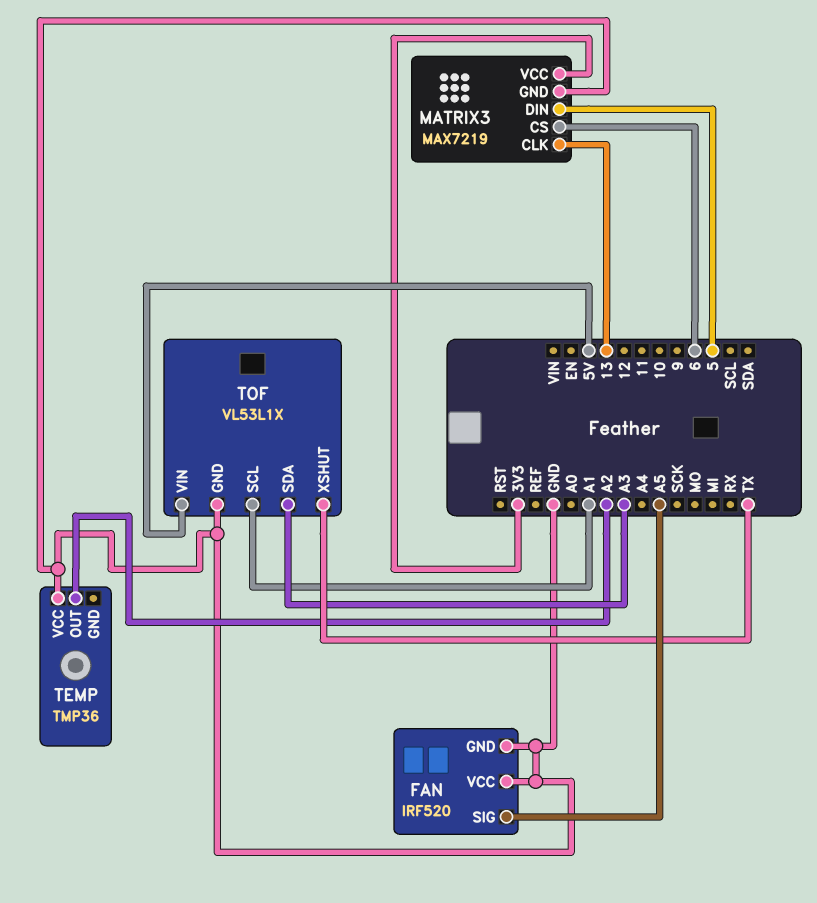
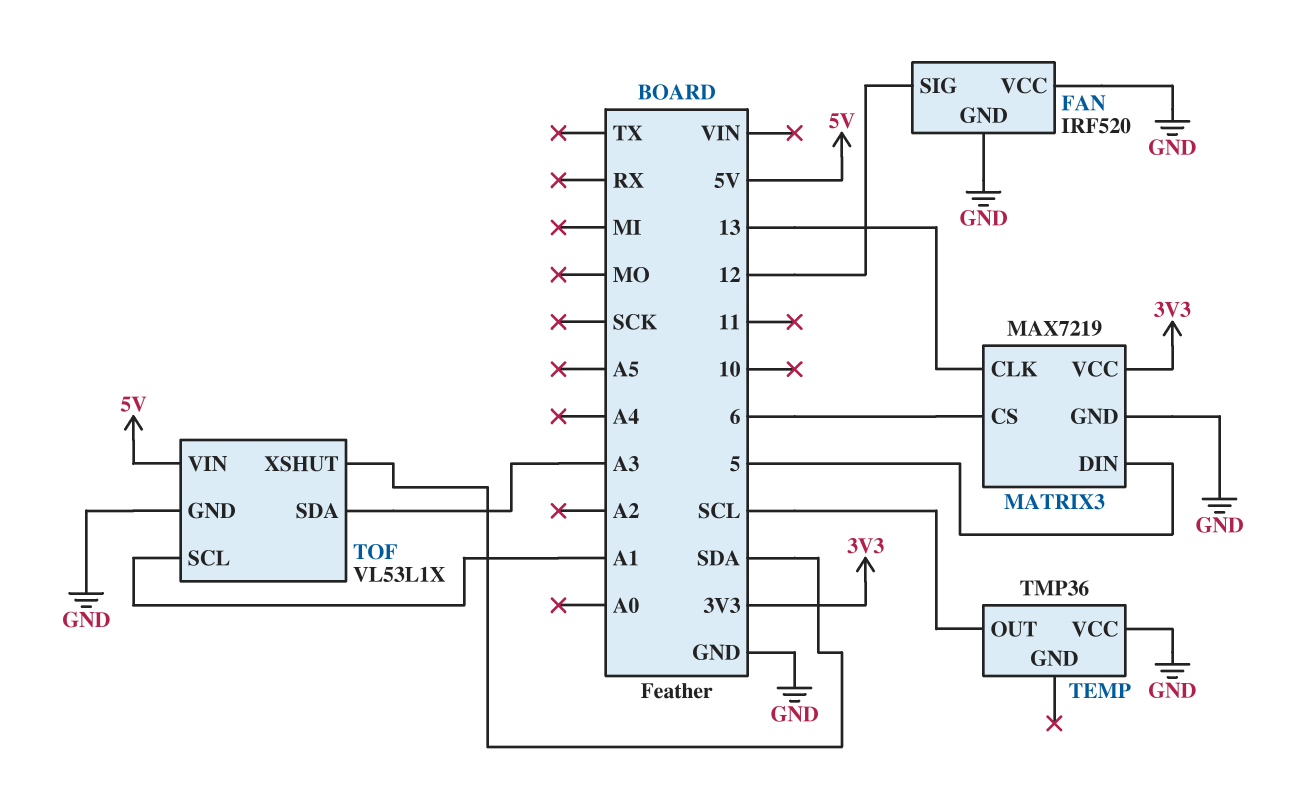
FAN pin SIG: A5 -> 12
TEMP pin OUT: A2 -> SCL
TOF pin XSHUT: TX -> SDA

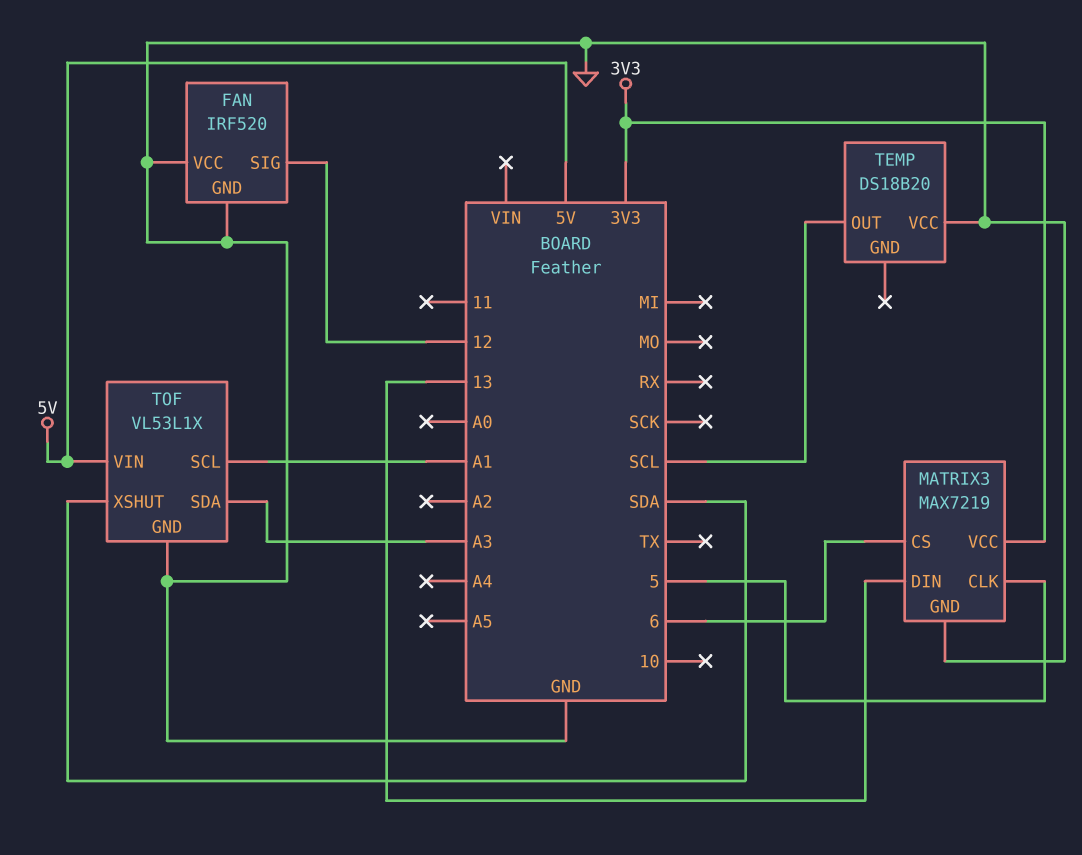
MATRIX3 pin CLK: 13 -> 5
MATRIX3 pin DIN: 5 -> 13
TEMP: TMP36 -> DS18B20

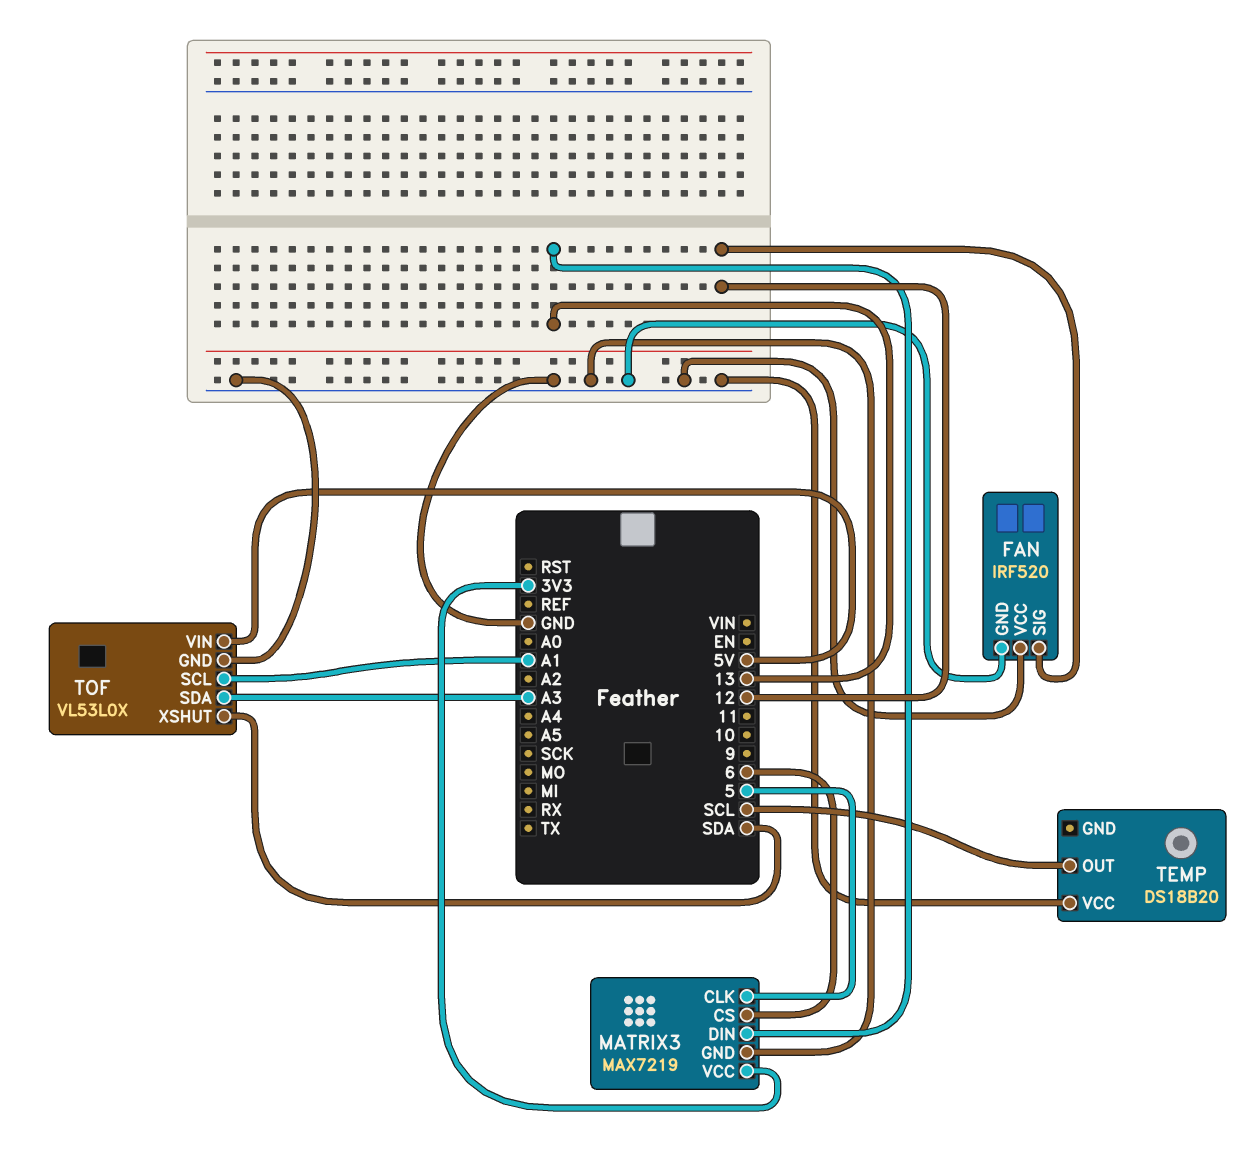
TOF: VL53L1X -> VL53L0X

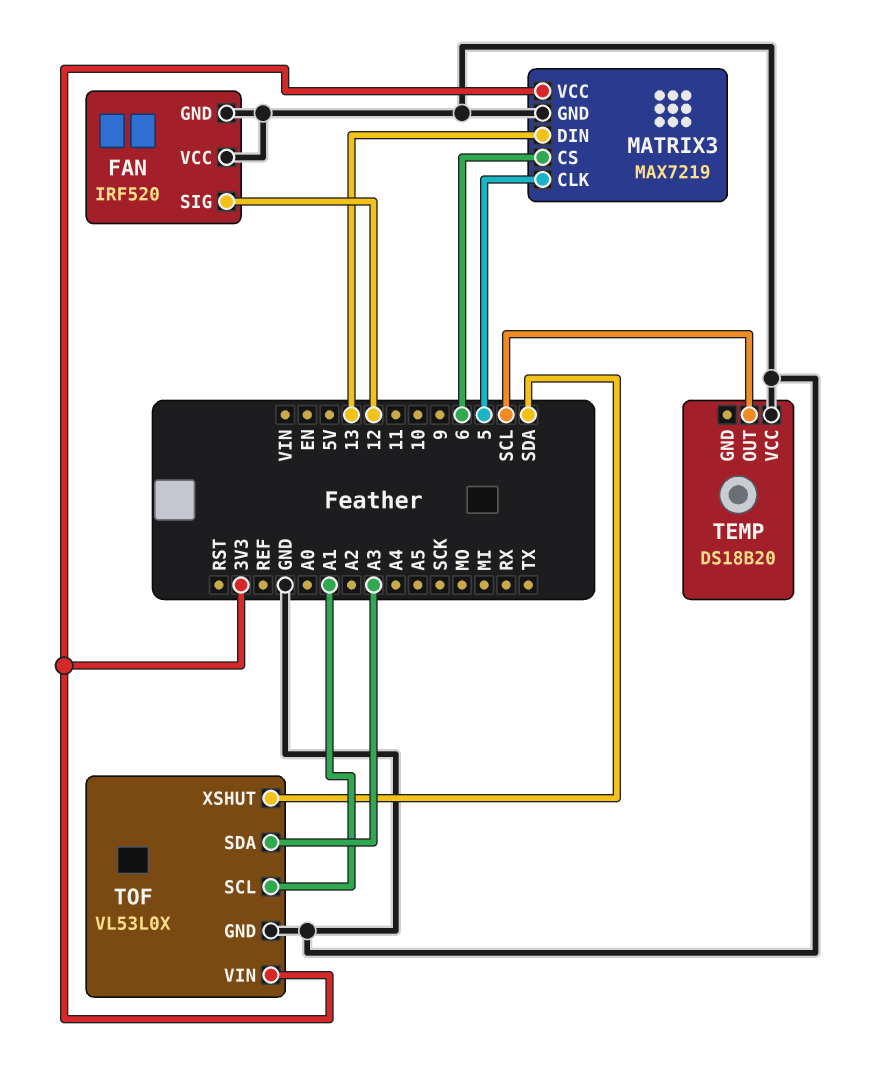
TOF pin VIN: 5V -> 3V3

